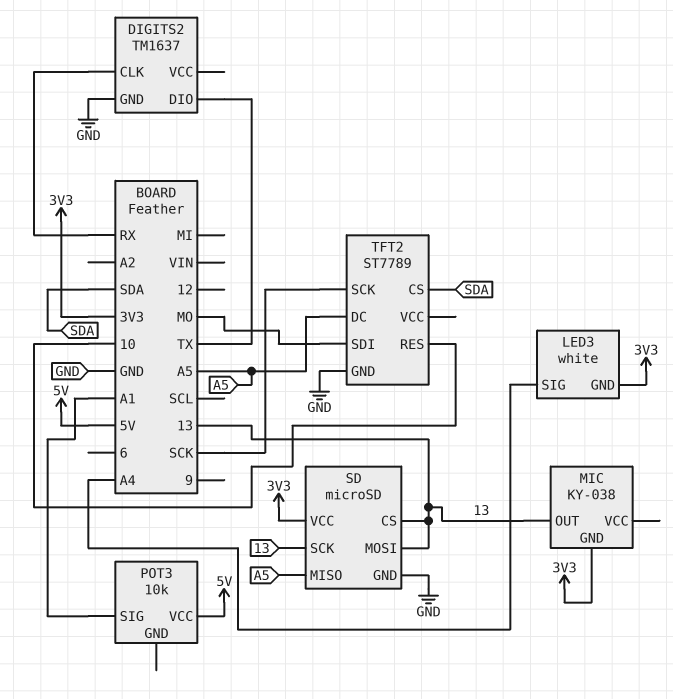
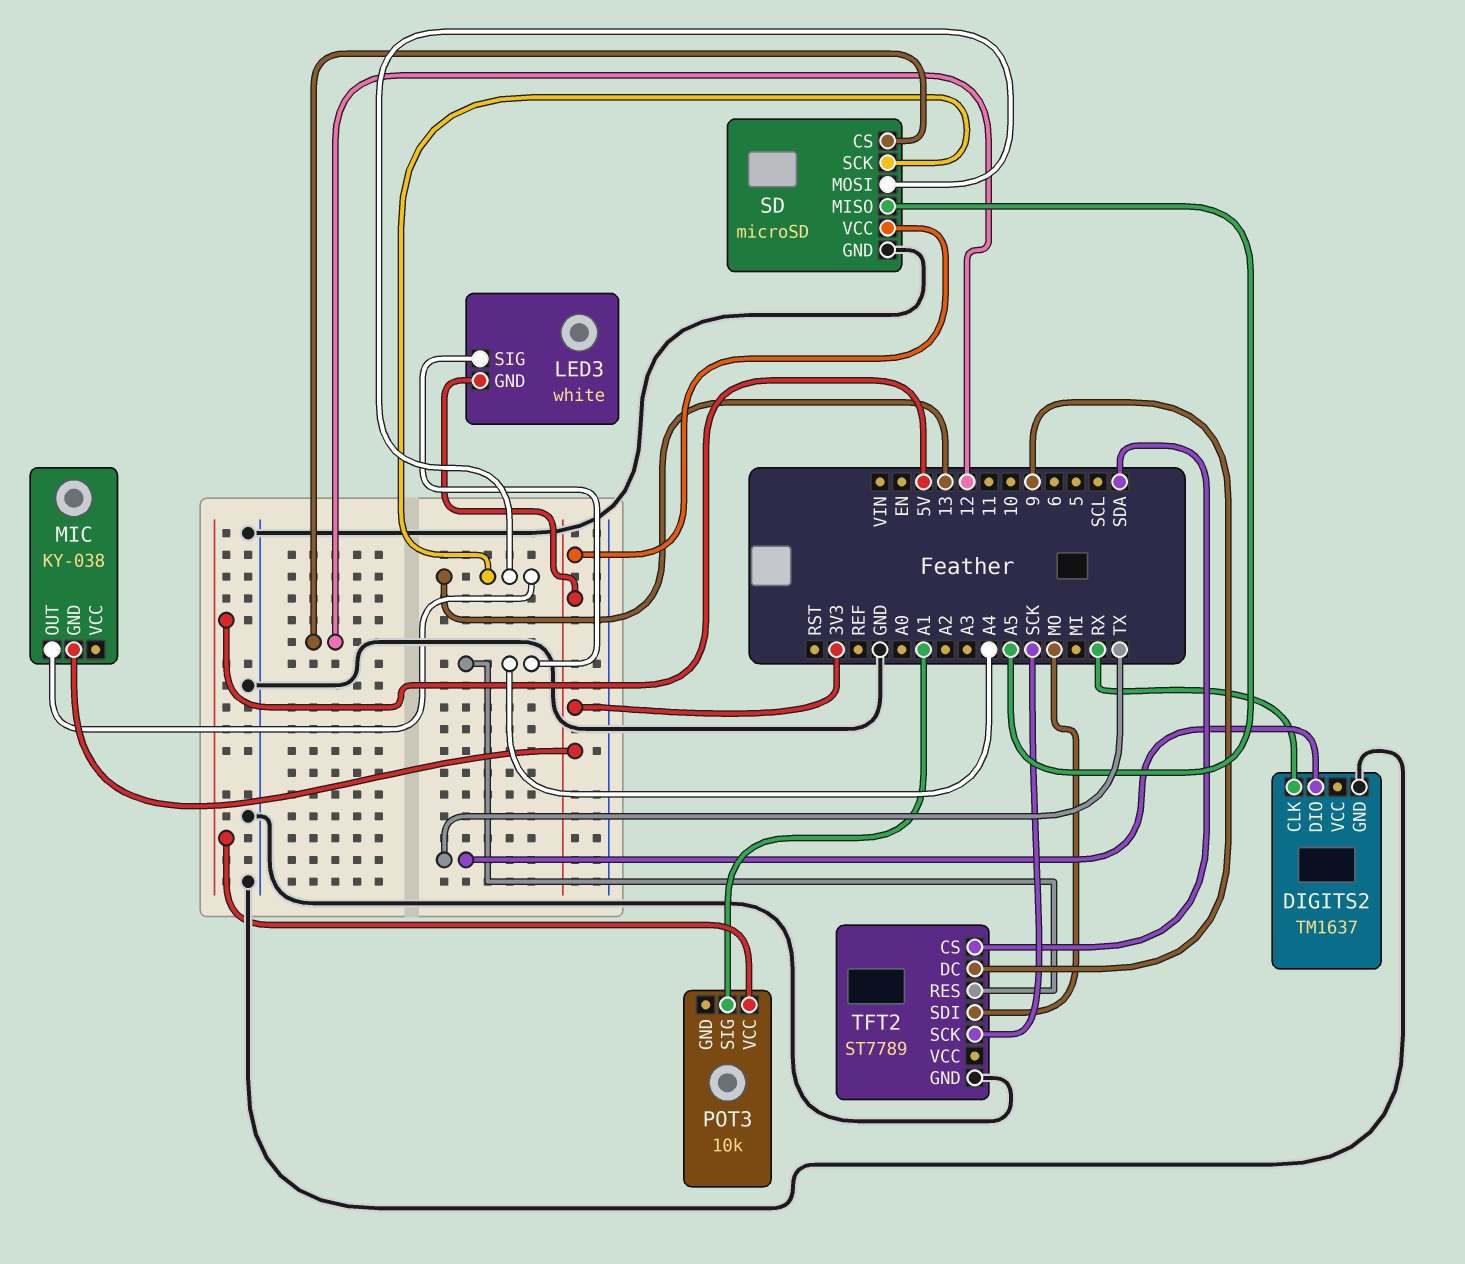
SD pin CS: 13 -> 12
TFT2 pin DC: A5 -> 9
TFT2 pin RES: 10 -> A4

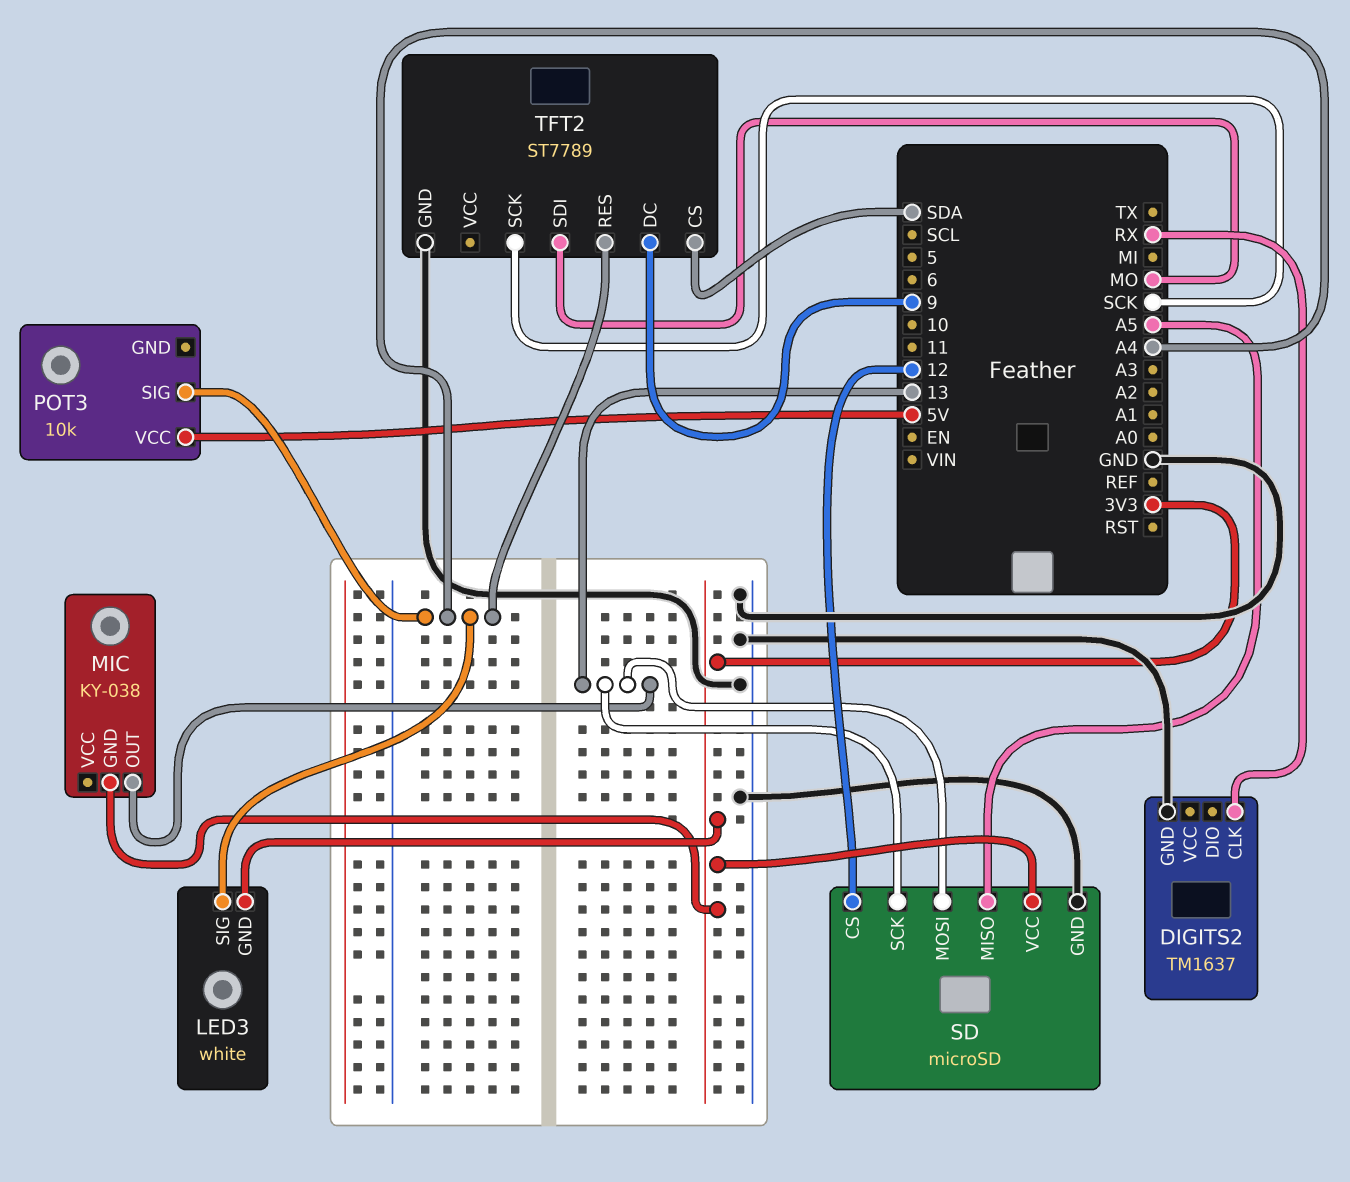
DIGITS2 pin DIO: TX -> none
POT3 pin SIG: A1 -> A4

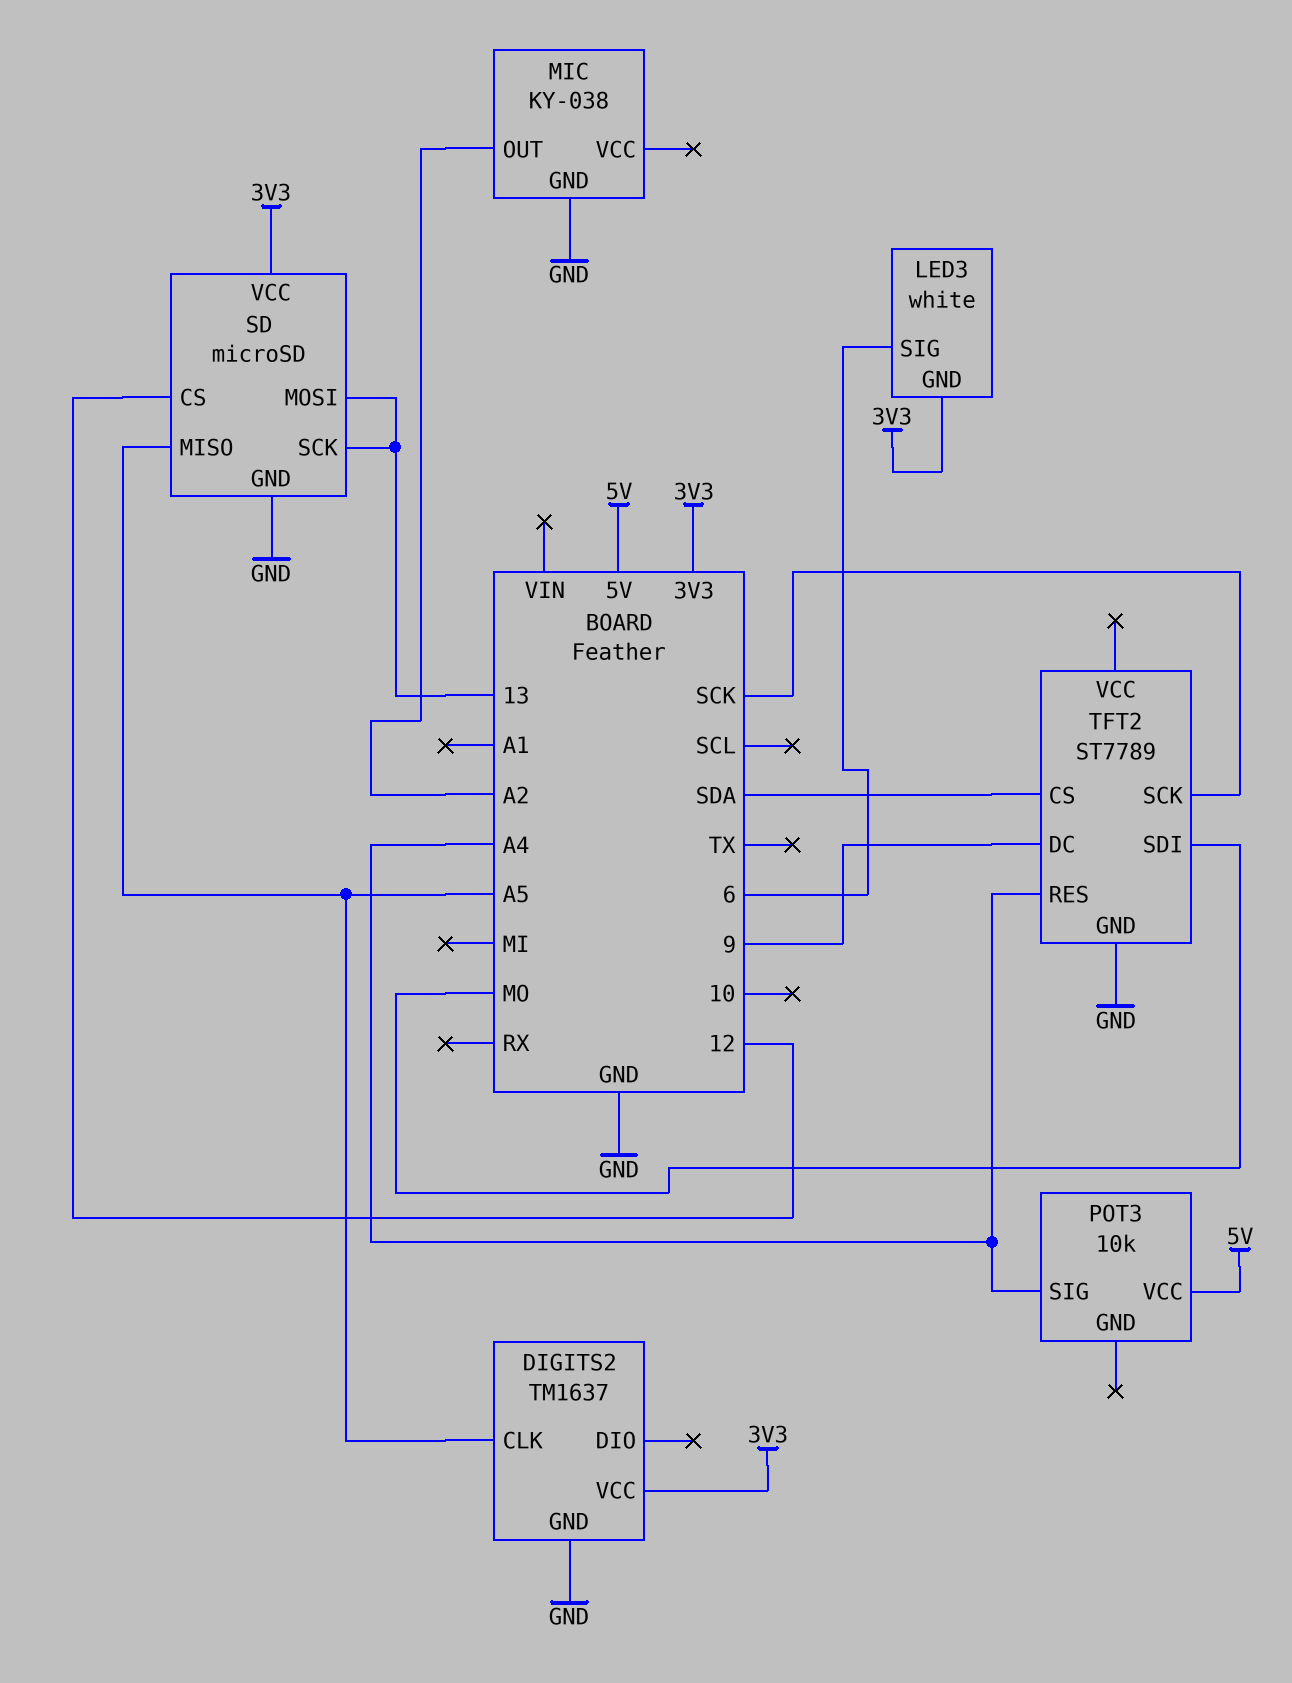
DIGITS2 pin CLK: RX -> A5
DIGITS2 pin VCC: none -> 3V3
LED3 pin SIG: A4 -> 6
MIC pin GND: 3V3 -> GND
MIC pin OUT: 13 -> A2

